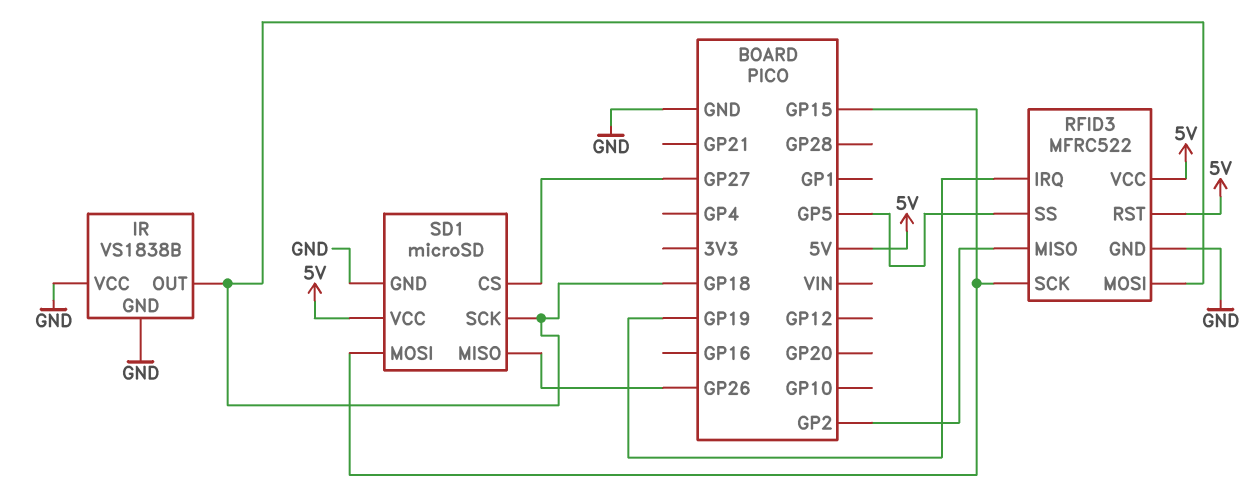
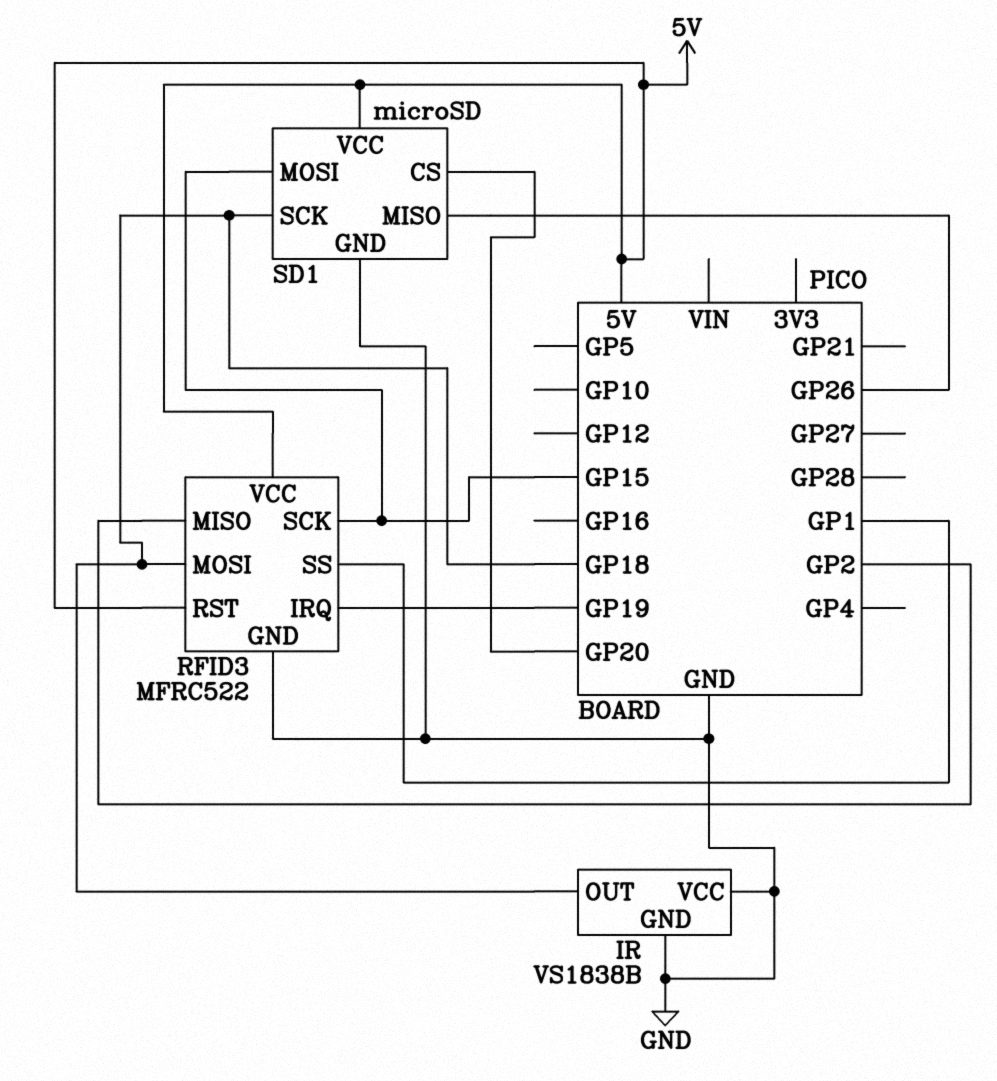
RFID3 pin SS: GP5 -> GP1
SD1 pin CS: GP27 -> GP20

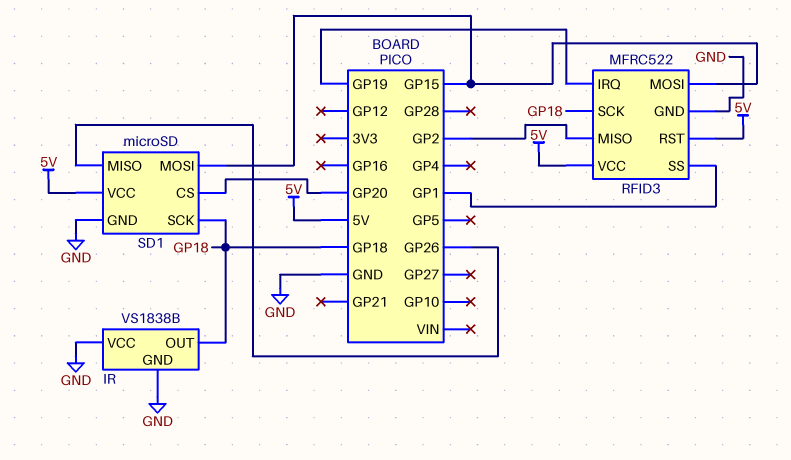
RFID3 pin MOSI: GP18 -> GP15
RFID3 pin SCK: GP15 -> GP18

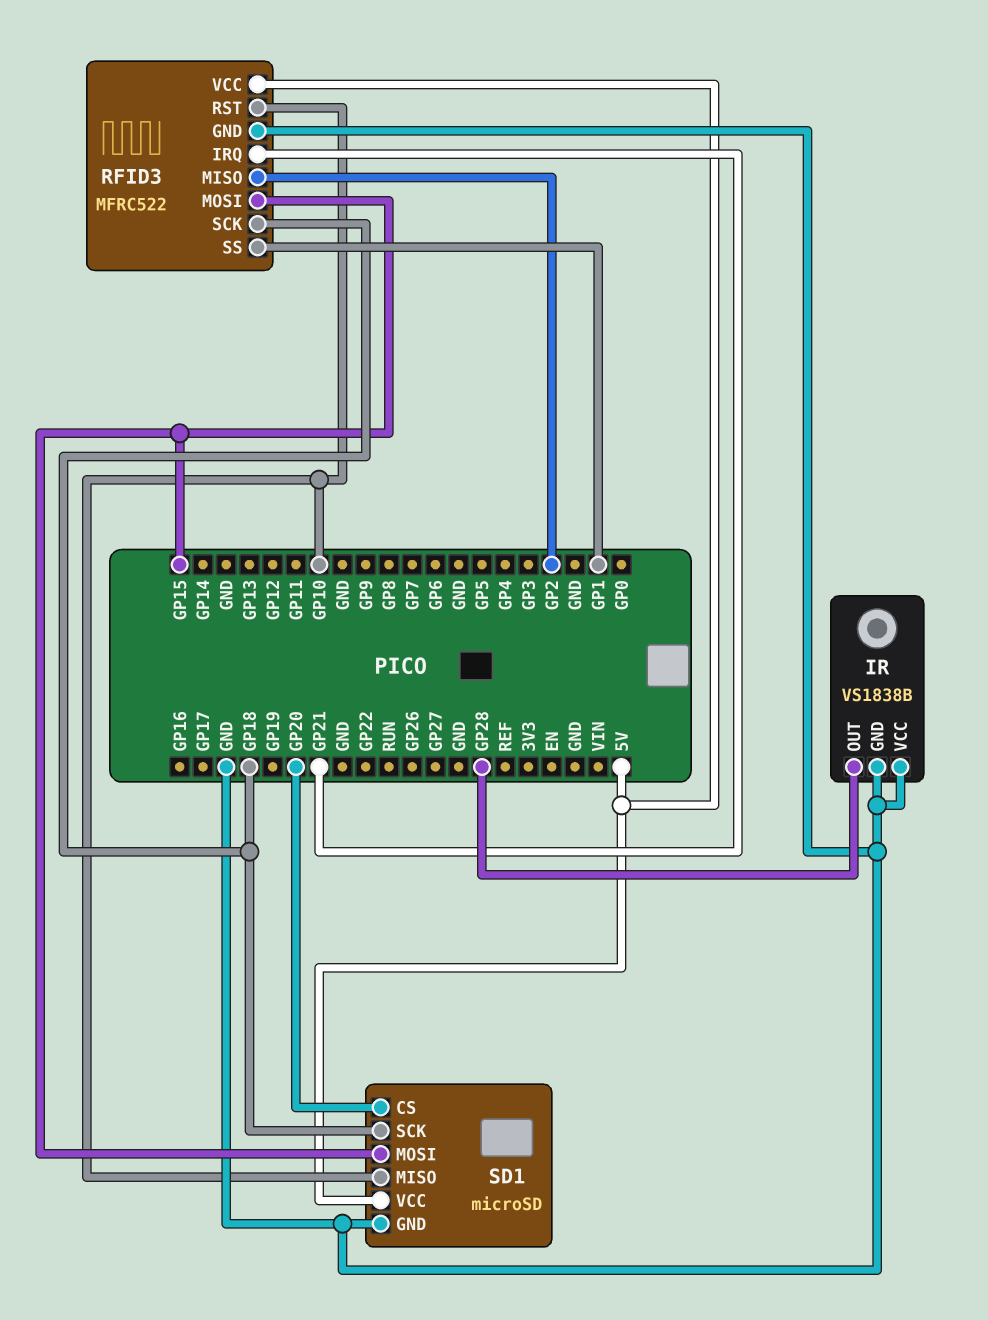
IR pin OUT: GP18 -> GP28
RFID3 pin IRQ: GP19 -> GP21
RFID3 pin RST: 5V -> GP10
SD1 pin MISO: GP26 -> GP10

